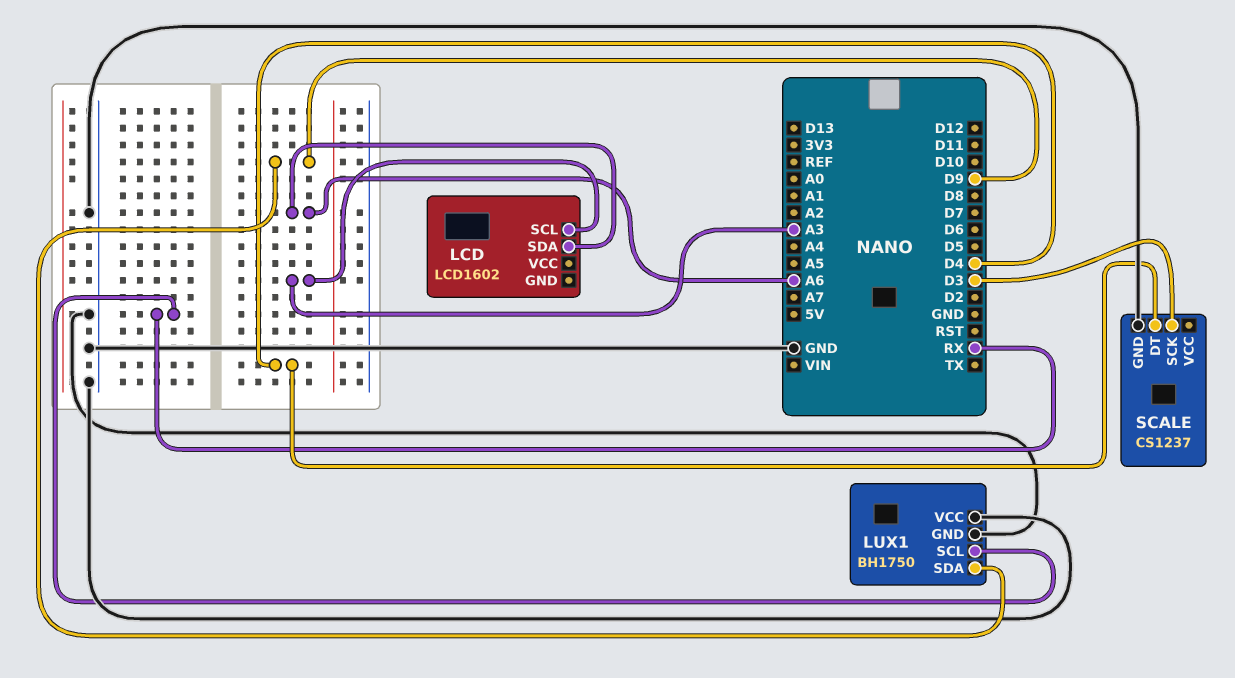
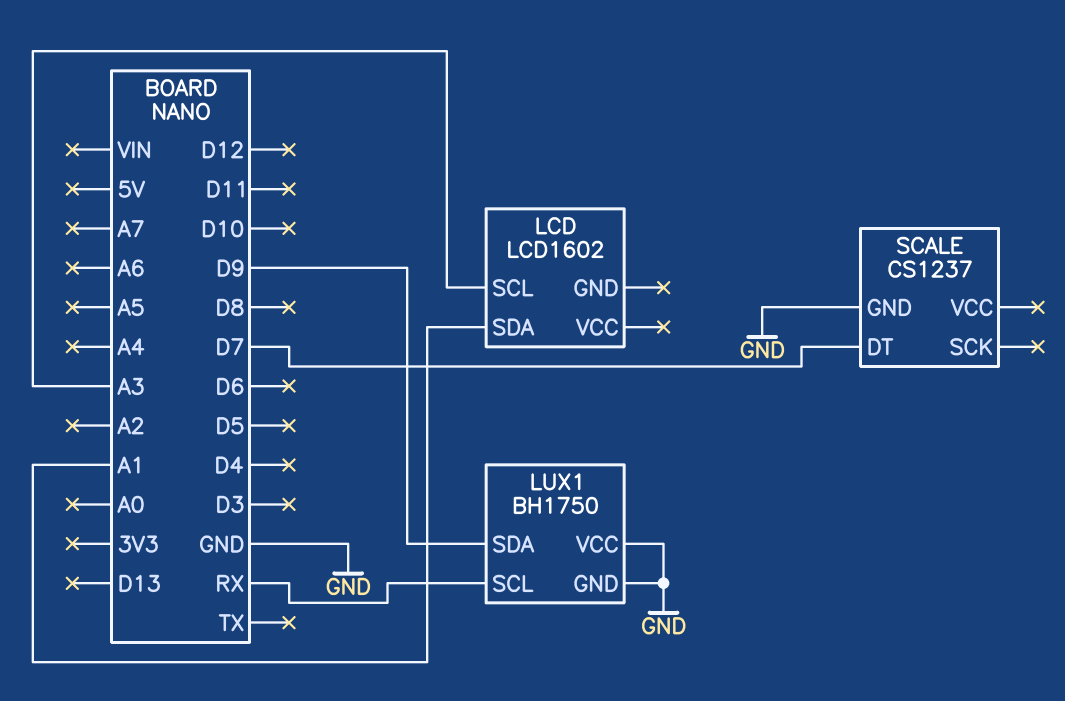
LCD pin SDA: A6 -> A1
SCALE pin DT: D4 -> D7
SCALE pin SCK: D3 -> none

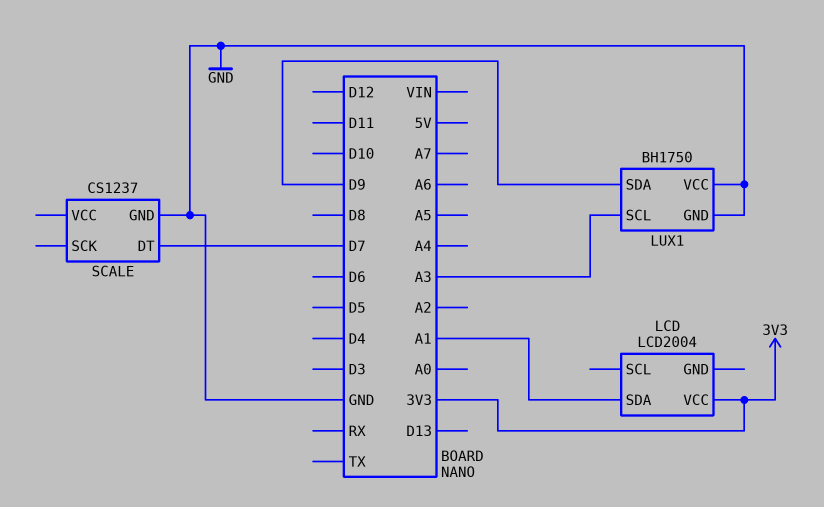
LCD: LCD1602 -> LCD2004
LCD pin SCL: A3 -> none
LCD pin VCC: none -> 3V3
LUX1 pin SCL: RX -> A3

